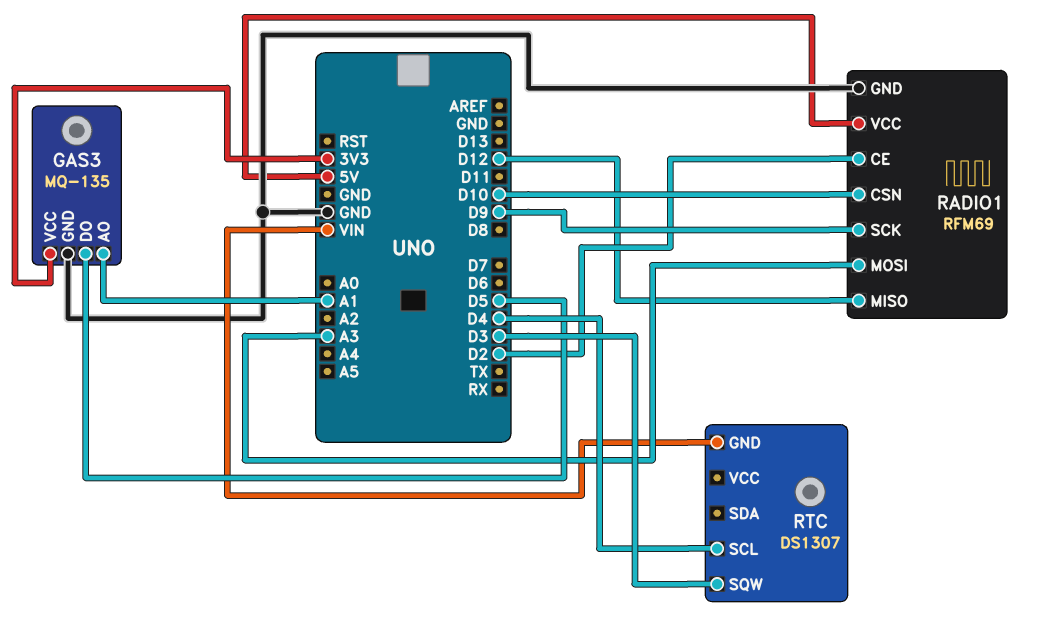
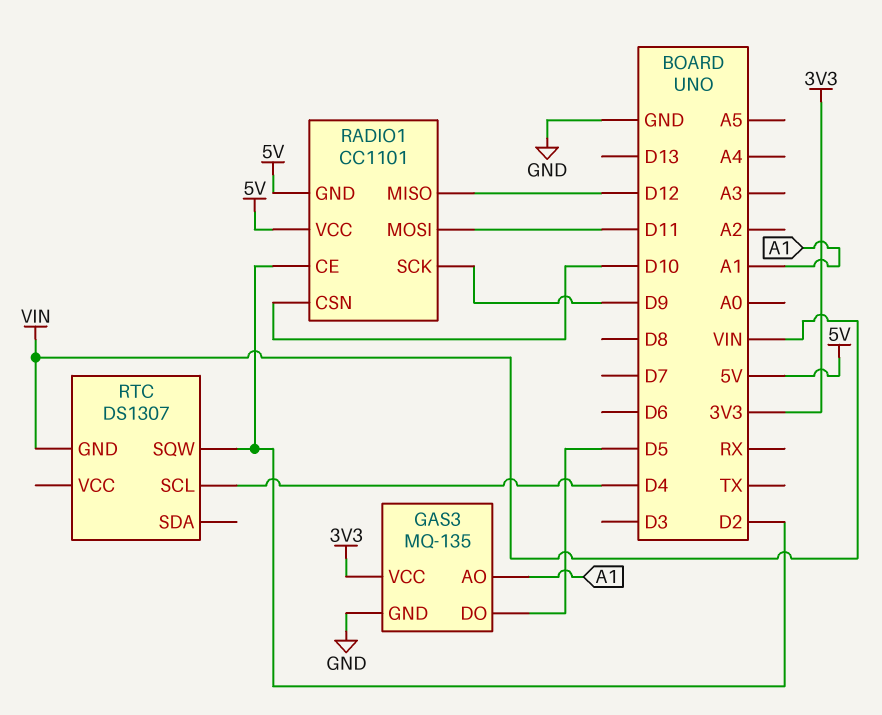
RADIO1: RFM69 -> CC1101
RADIO1 pin GND: GND -> 5V
RADIO1 pin MOSI: A3 -> D11
RTC pin SQW: D3 -> D2

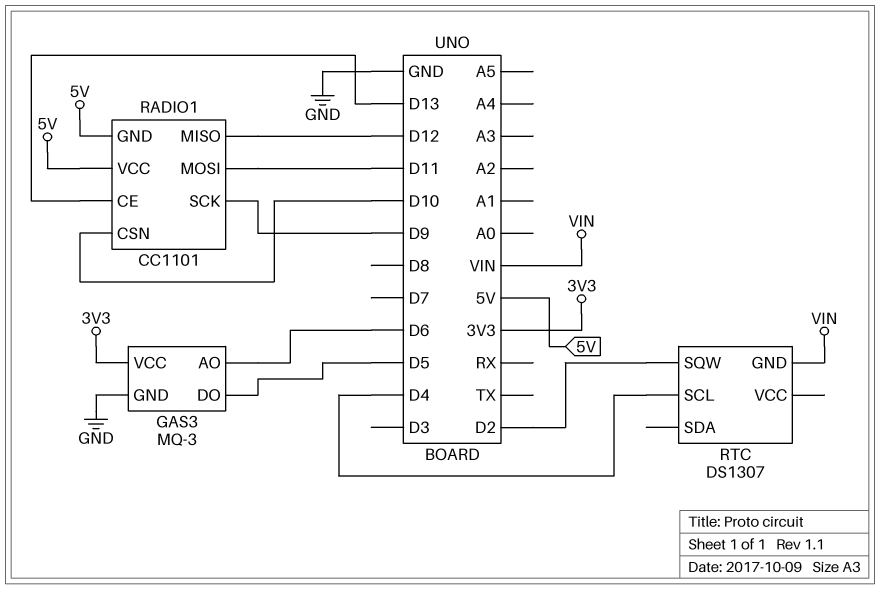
GAS3: MQ-135 -> MQ-3
GAS3 pin AO: A1 -> D6
RADIO1 pin CE: D2 -> D13

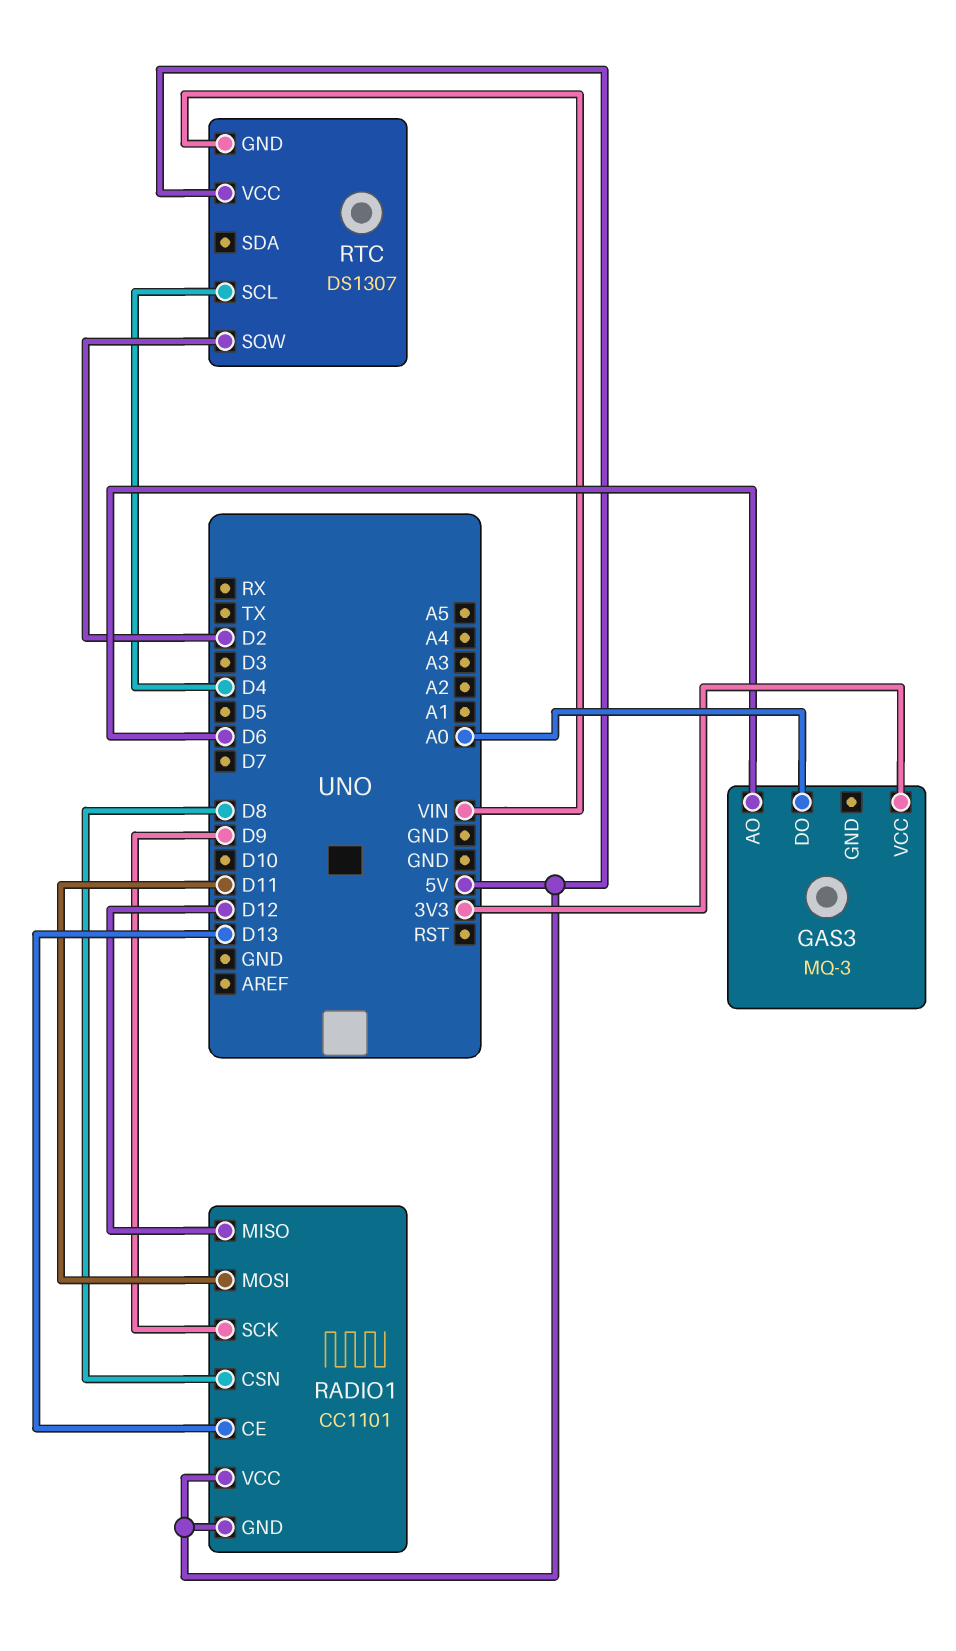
GAS3 pin DO: D5 -> A0
GAS3 pin GND: GND -> none
RADIO1 pin CSN: D10 -> D8
RTC pin VCC: none -> 5V

